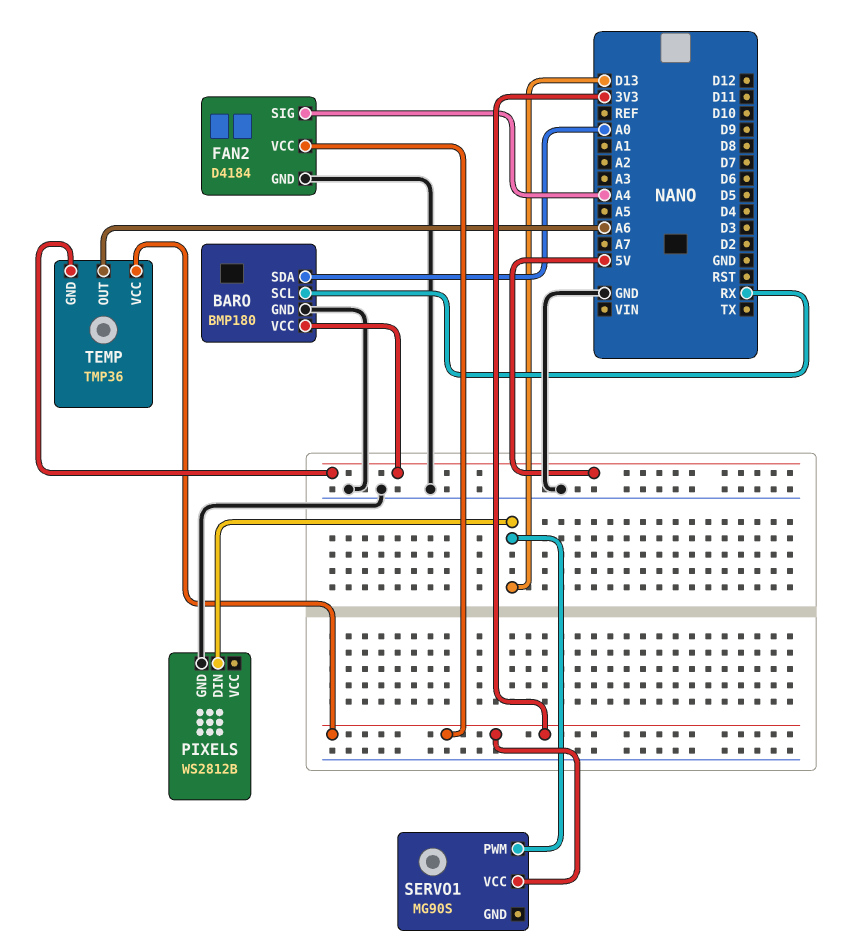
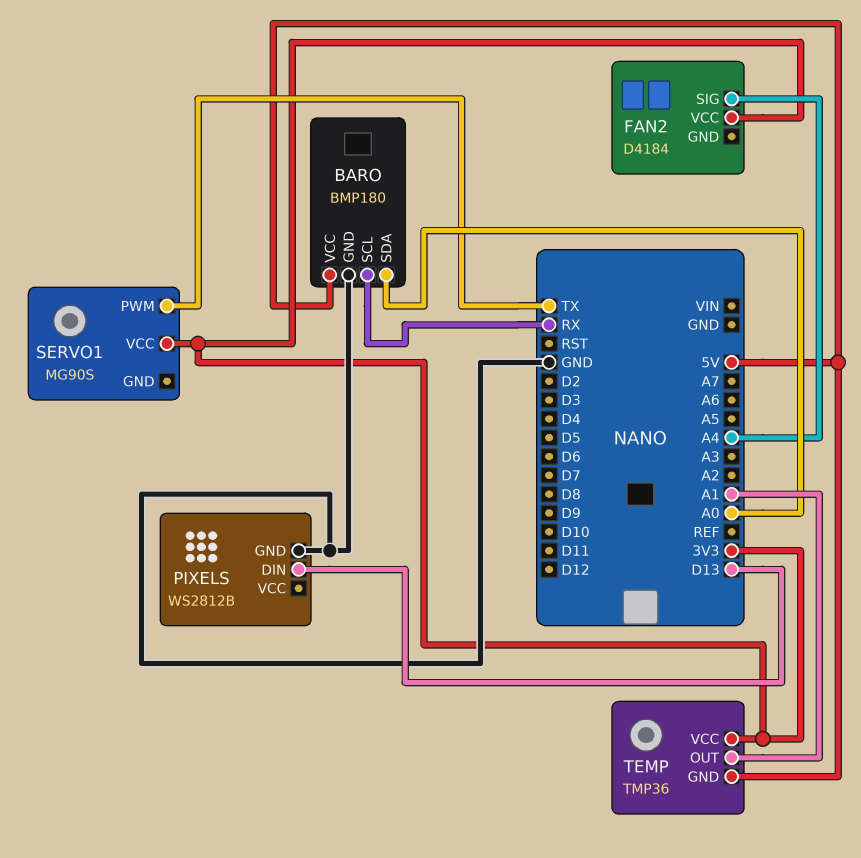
FAN2 pin GND: GND -> none
SERVO1 pin PWM: D13 -> TX
TEMP pin OUT: A6 -> A1

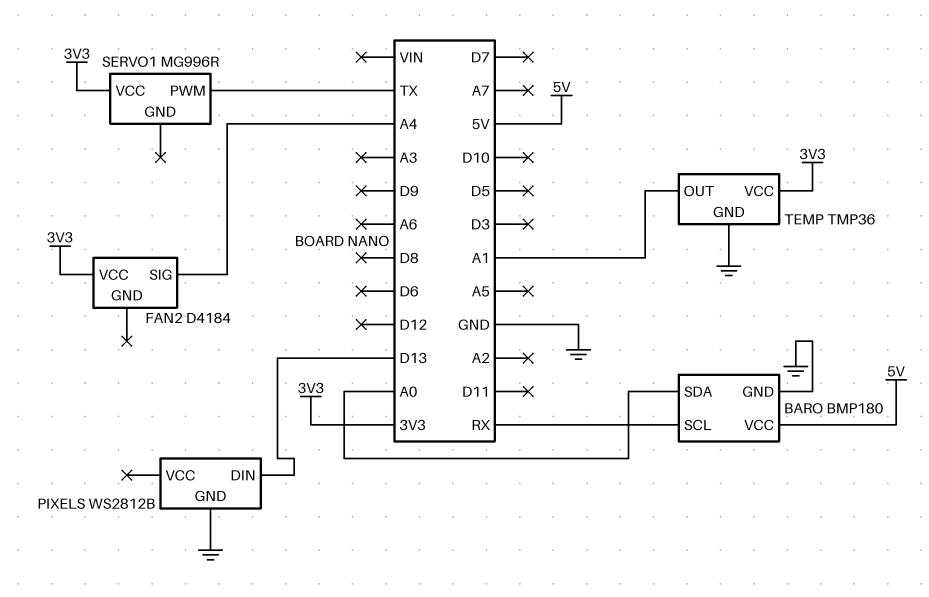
SERVO1: MG90S -> MG996R
TEMP pin GND: 5V -> GND

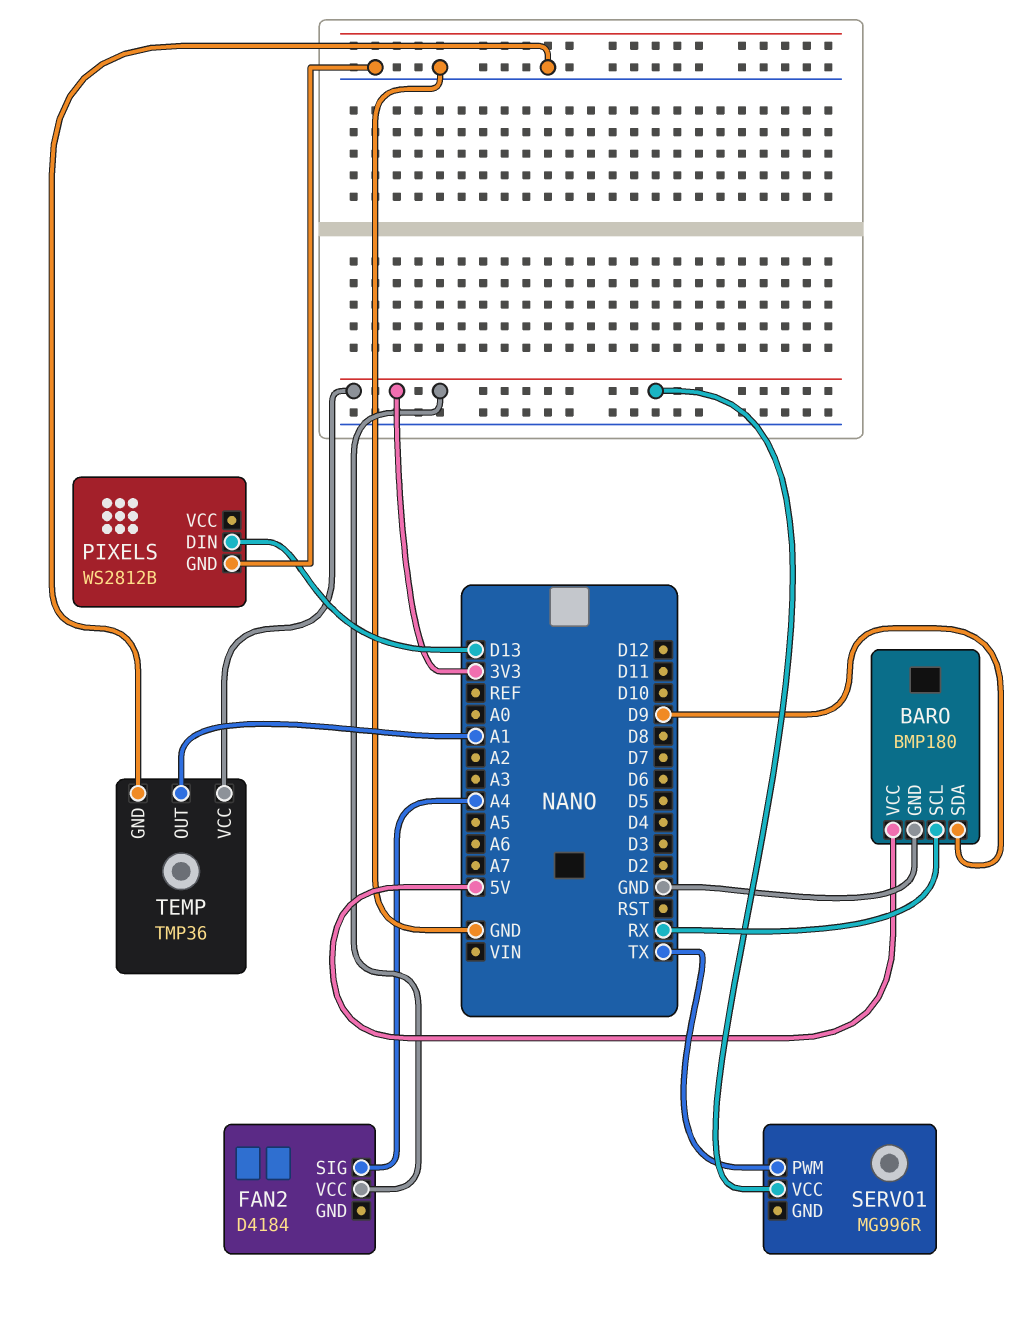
BARO pin SDA: A0 -> D9

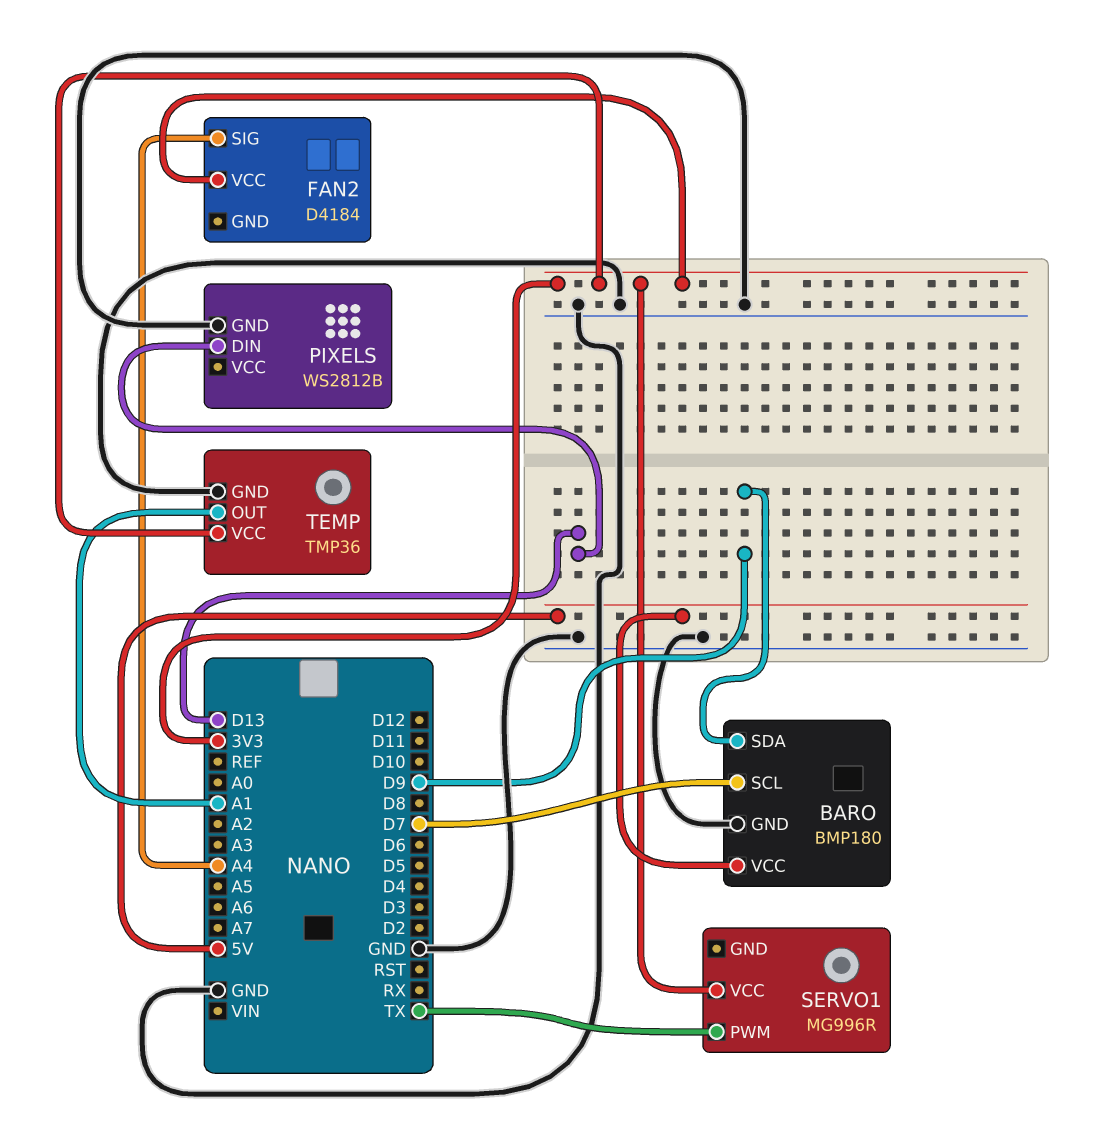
BARO pin SCL: RX -> D7

